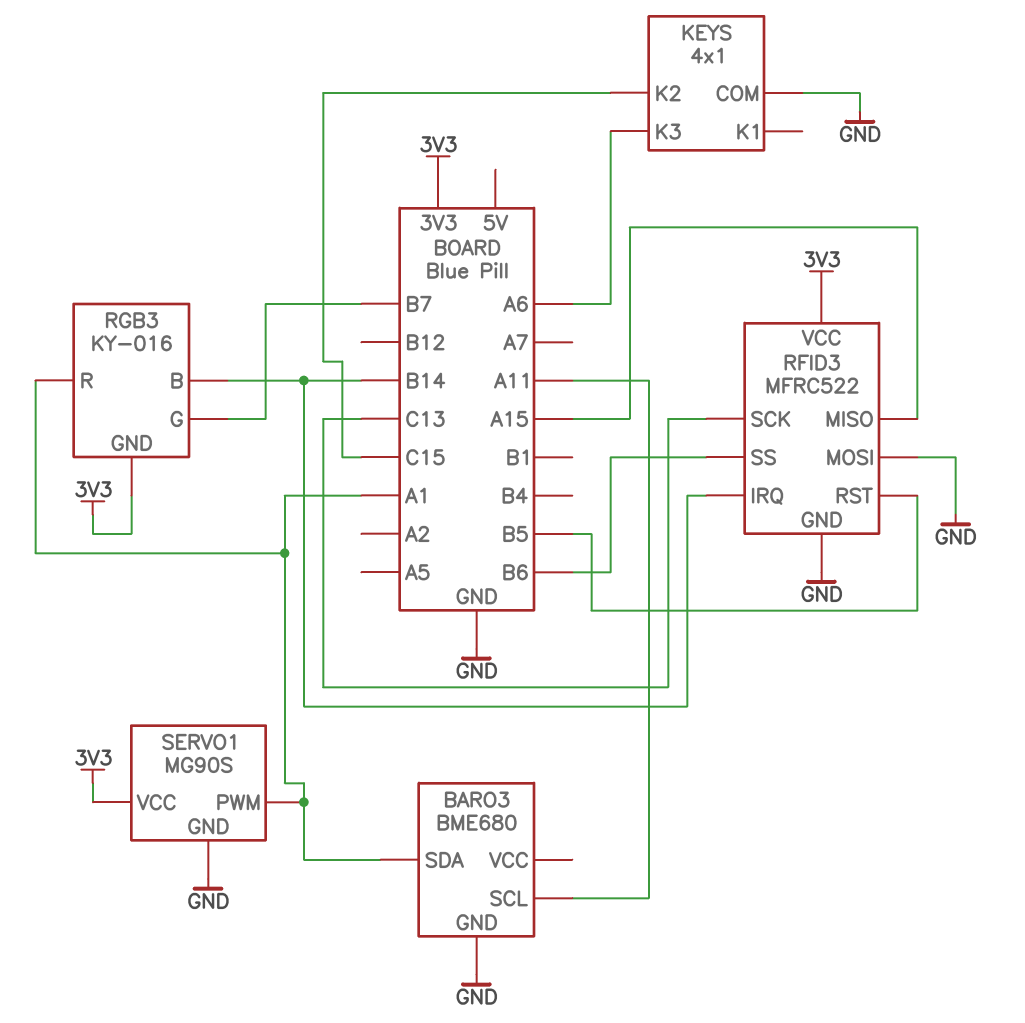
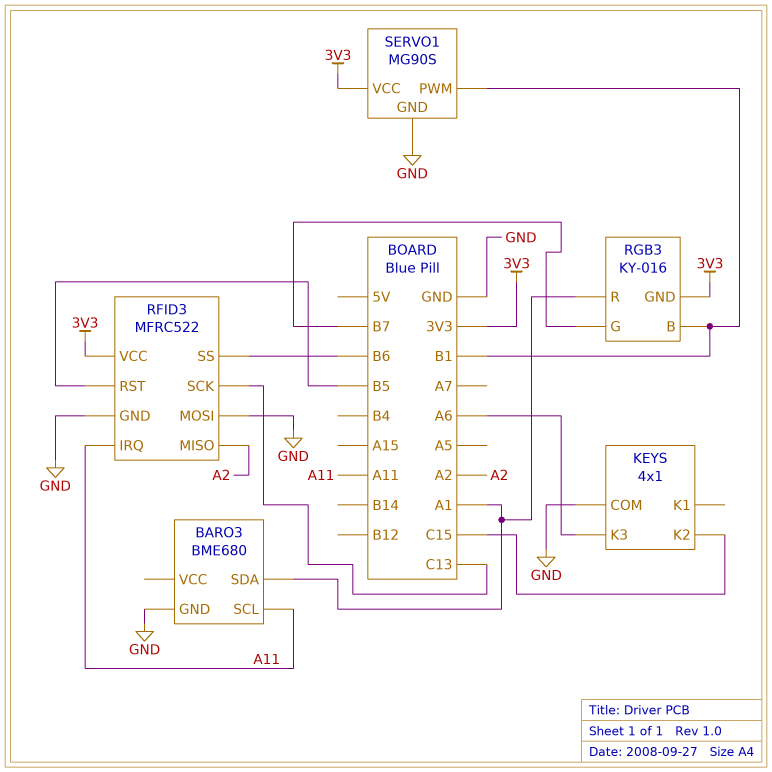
RFID3 pin IRQ: B14 -> A11
RFID3 pin MISO: A15 -> A2
RGB3 pin B: B14 -> B1
SERVO1 pin PWM: A1 -> B1

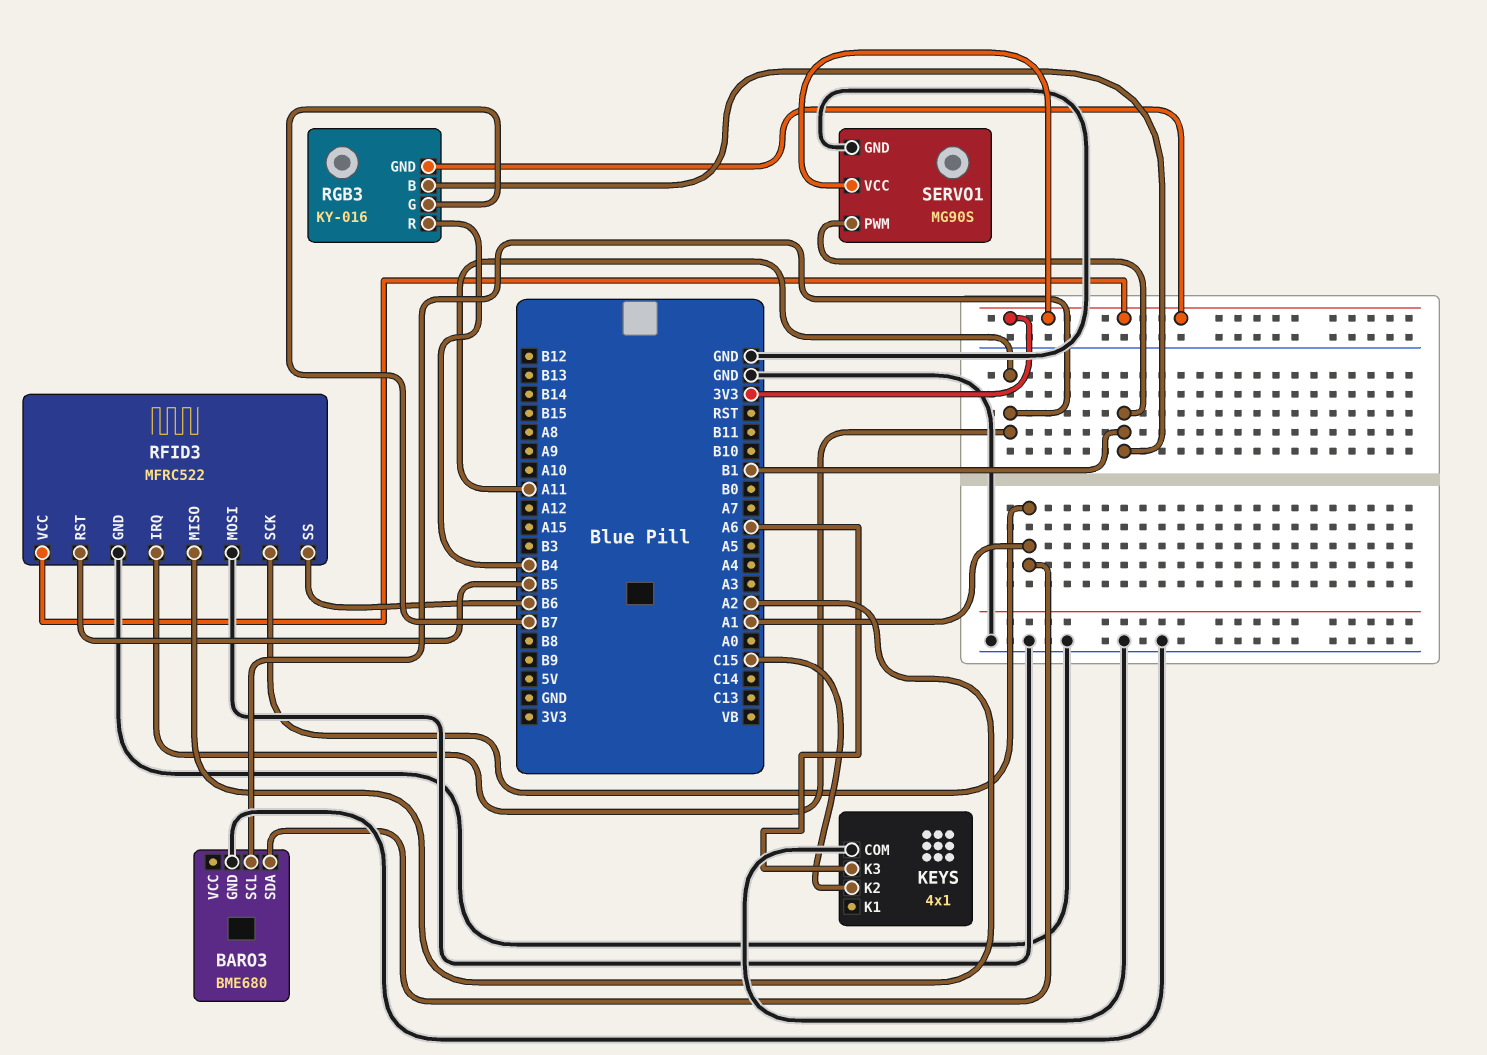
RFID3 pin SCK: C13 -> A1
RGB3 pin R: A1 -> B4

